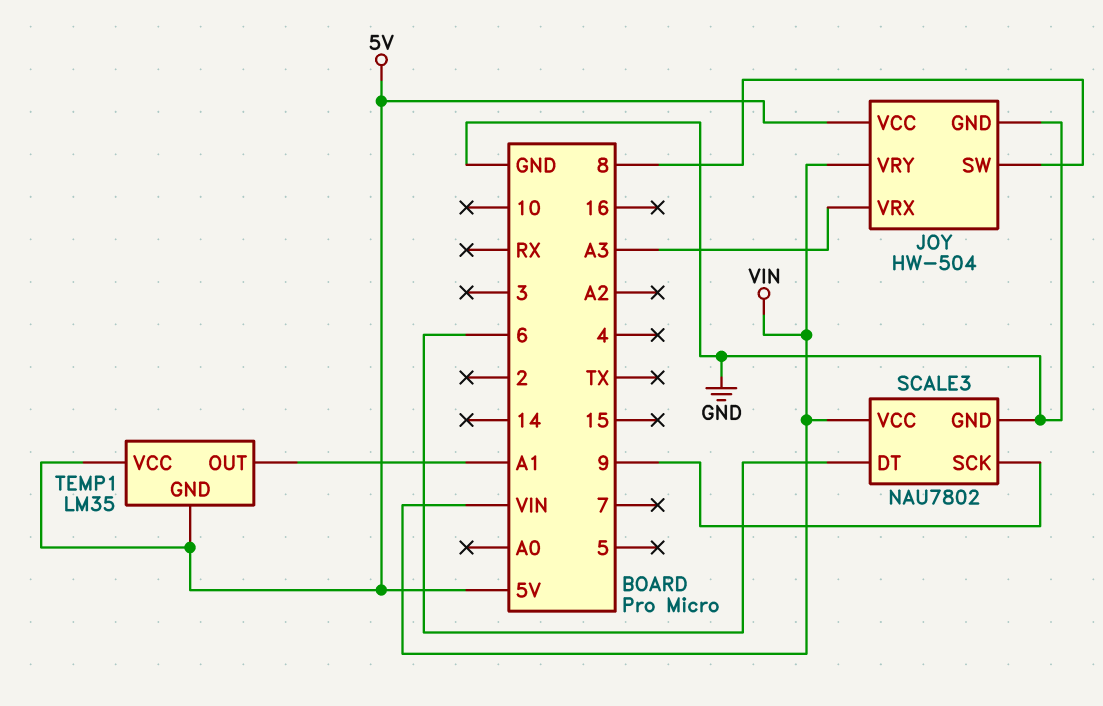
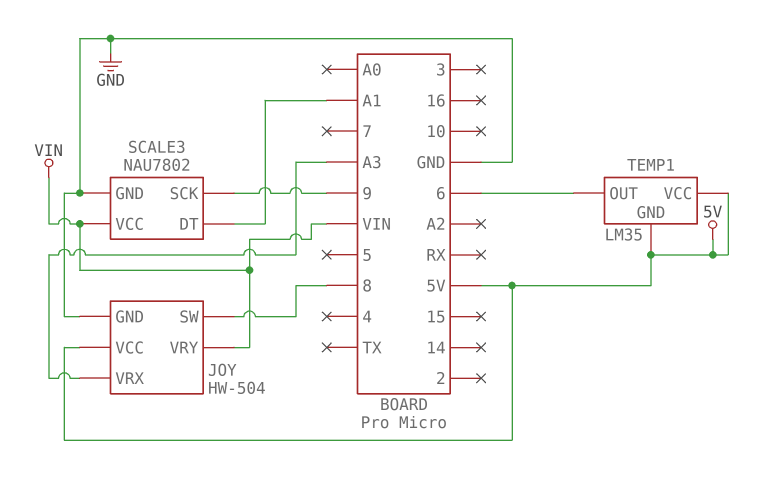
SCALE3 pin DT: 6 -> A1
TEMP1 pin OUT: A1 -> 6

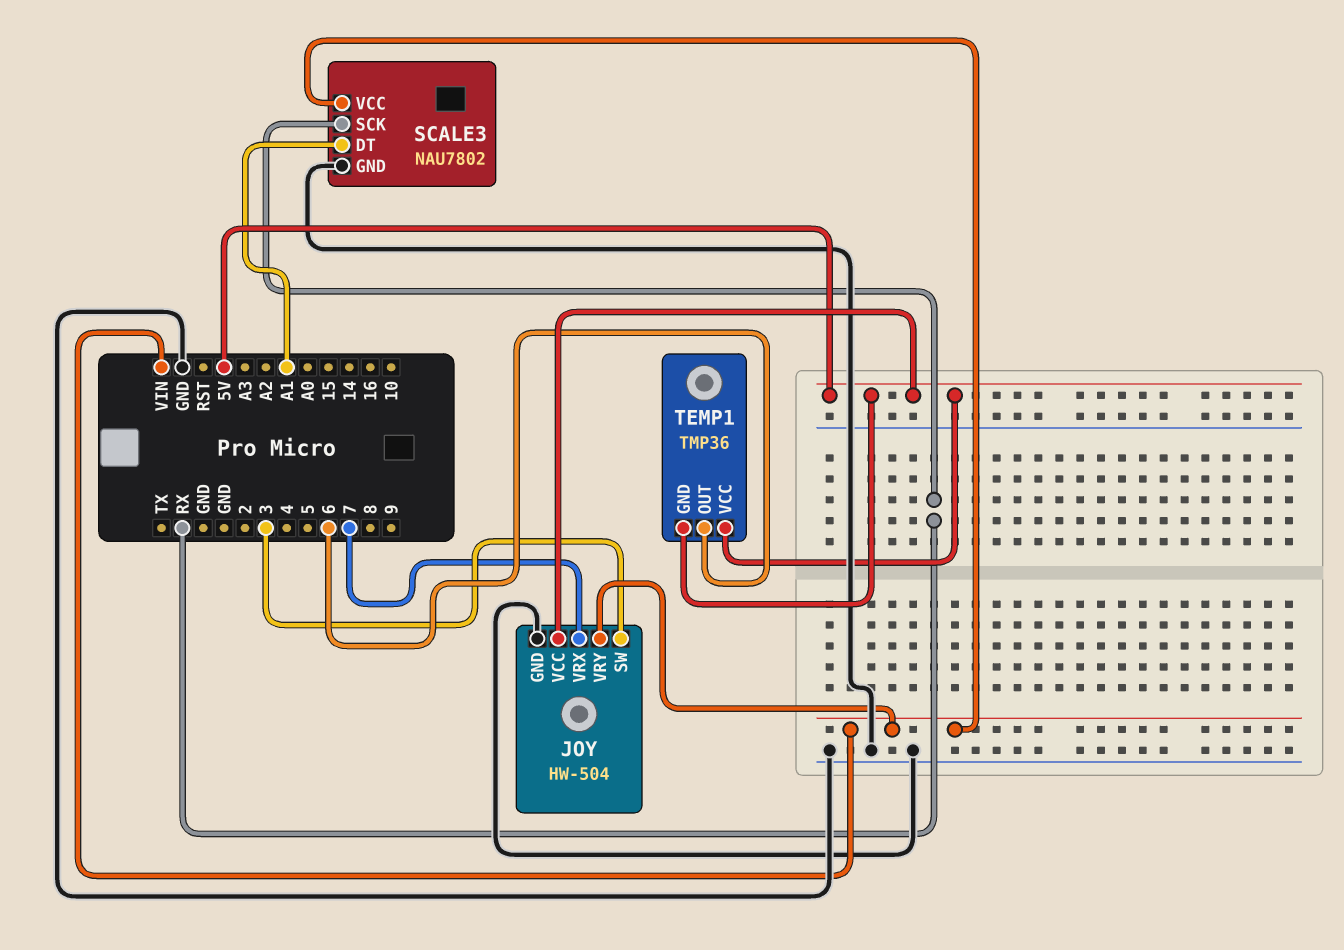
JOY pin SW: 8 -> 3
JOY pin VRX: A3 -> 7
SCALE3 pin SCK: 9 -> RX
TEMP1: LM35 -> TMP36

